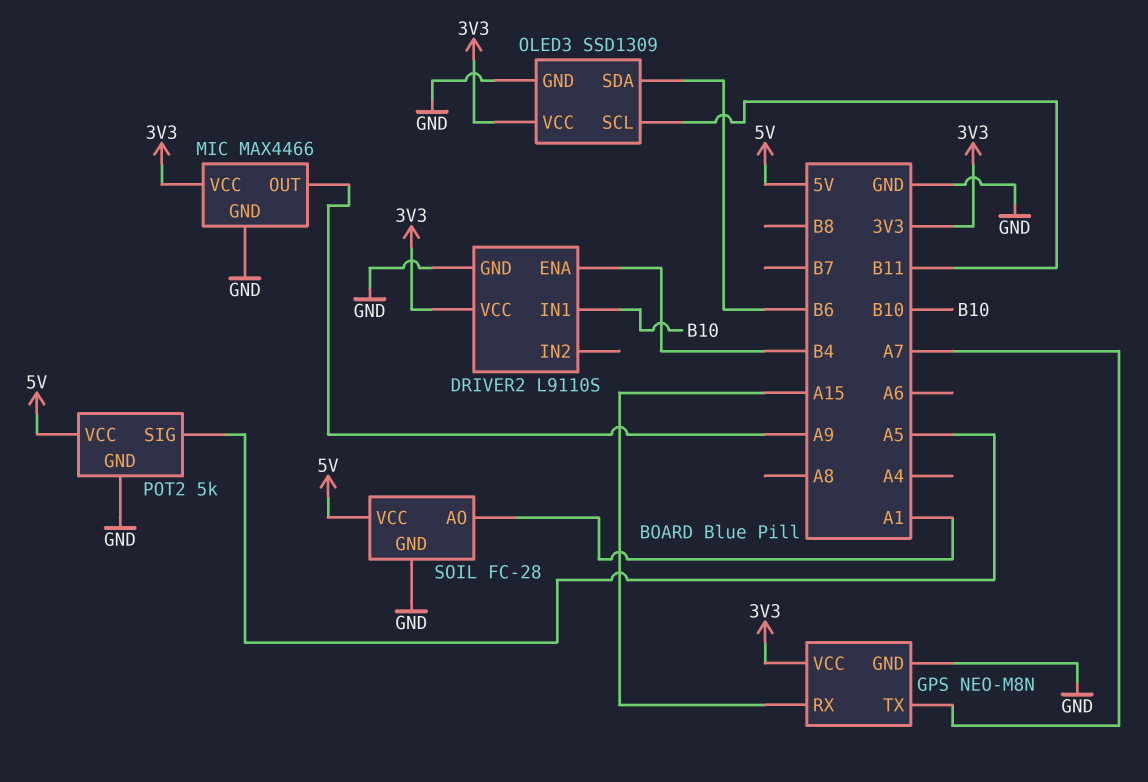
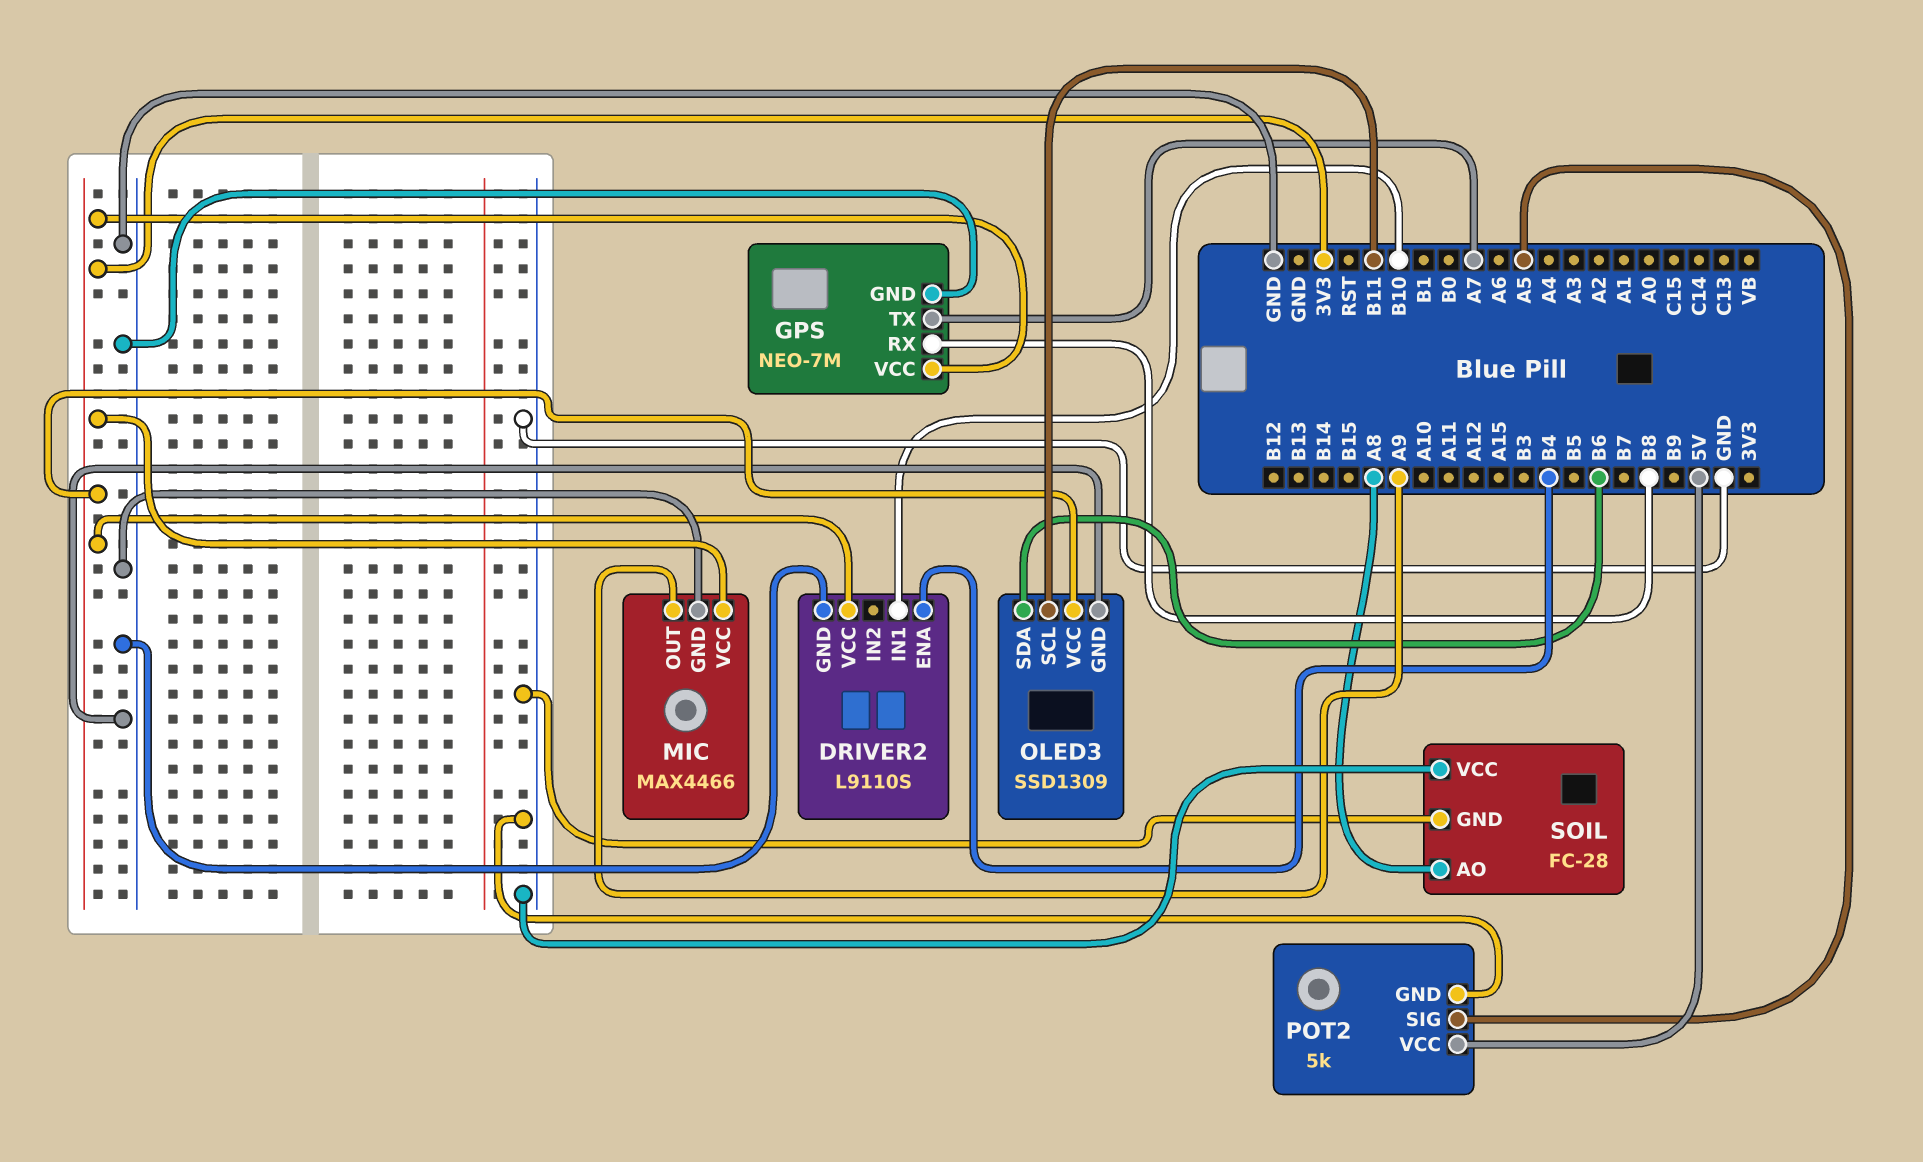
GPS: NEO-M8N -> NEO-7M
GPS pin RX: A15 -> B8
SOIL pin AO: A1 -> A8
SOIL pin VCC: 5V -> GND

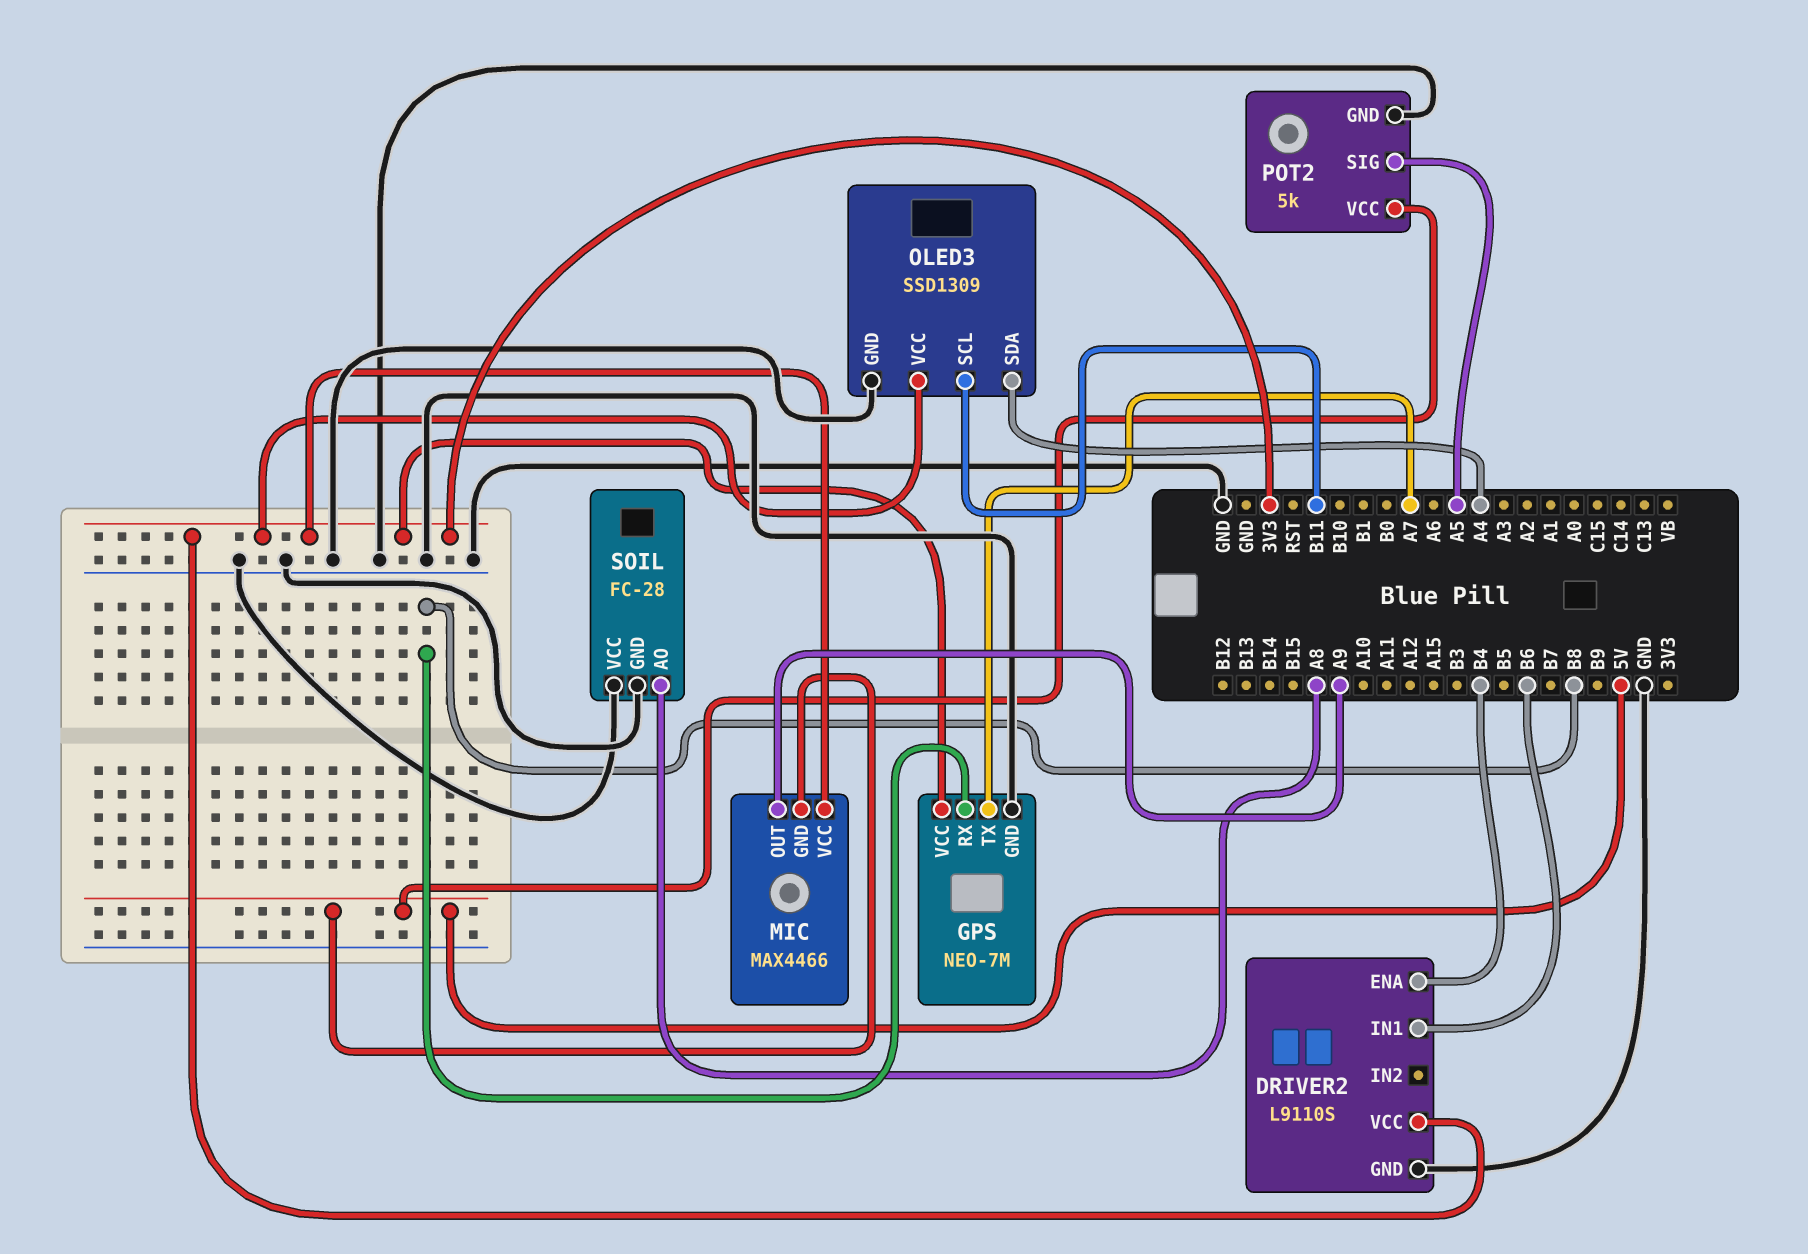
DRIVER2 pin IN1: B10 -> B6
MIC pin GND: GND -> 5V
OLED3 pin SDA: B6 -> A4

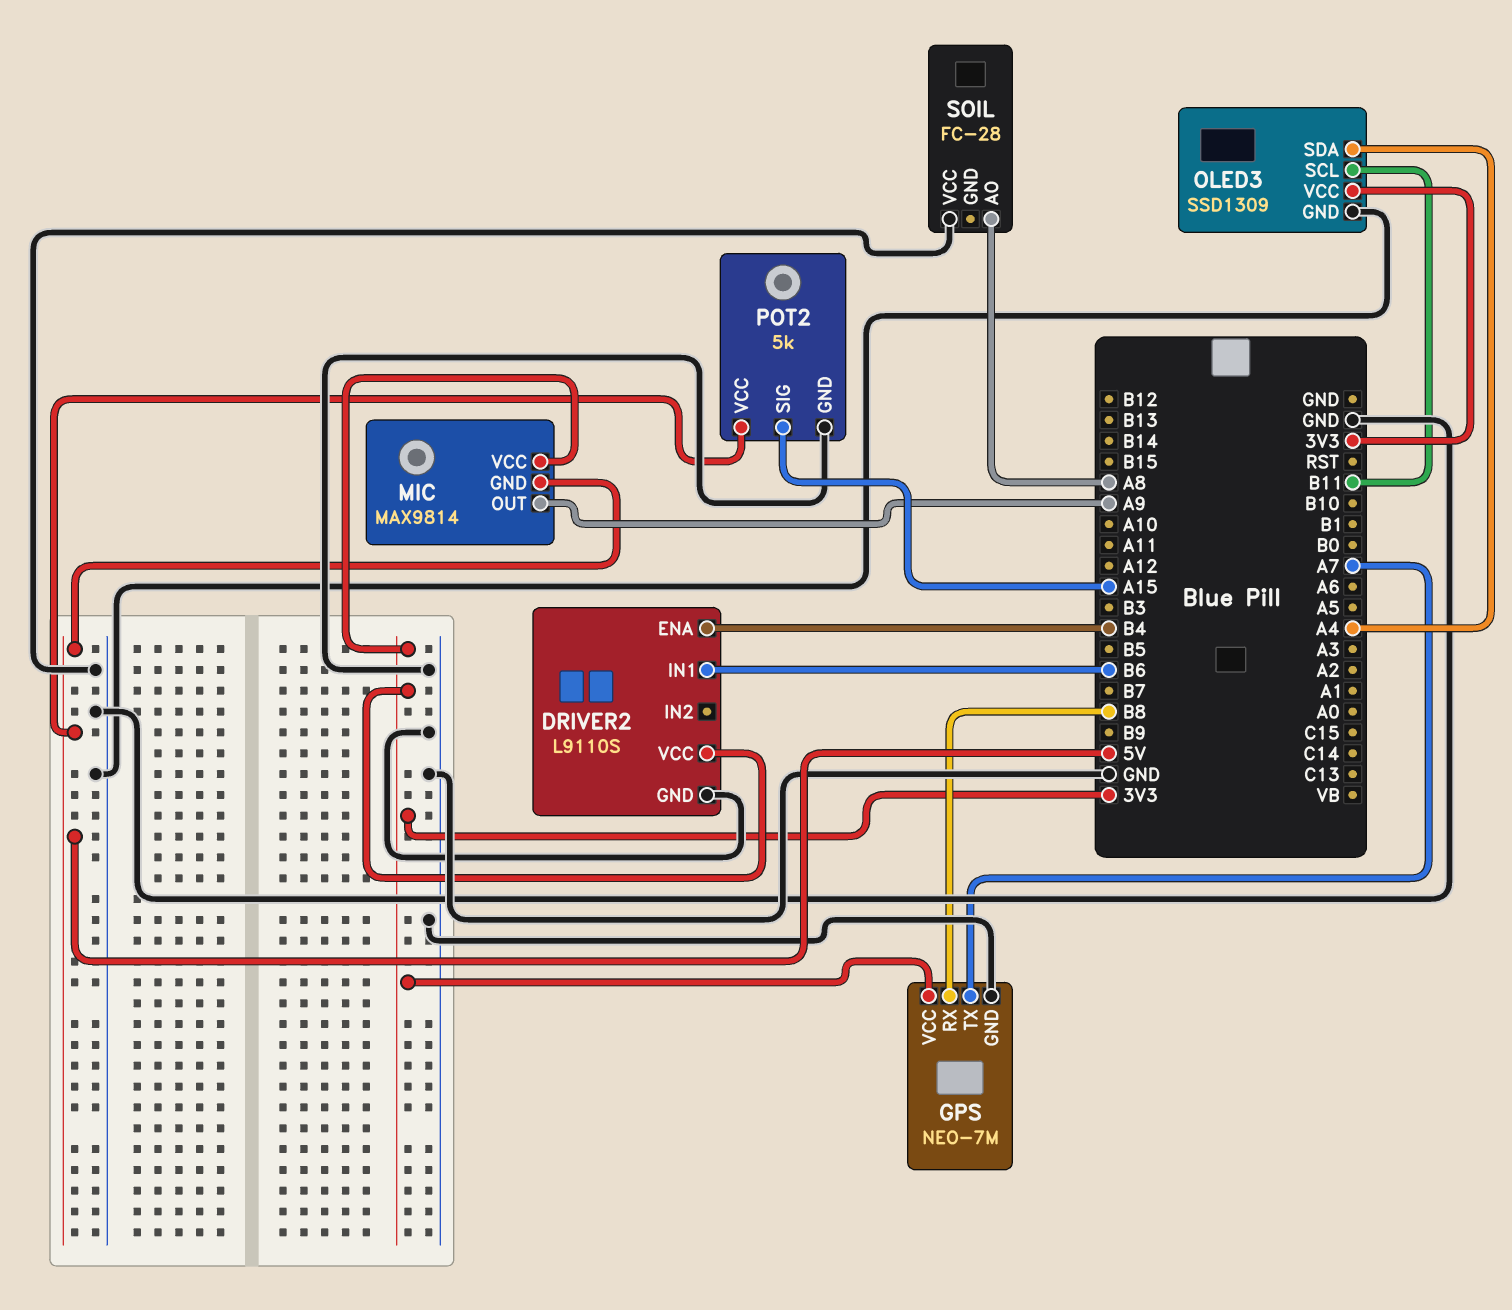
MIC: MAX4466 -> MAX9814
POT2 pin SIG: A5 -> A15
SOIL pin GND: GND -> none

